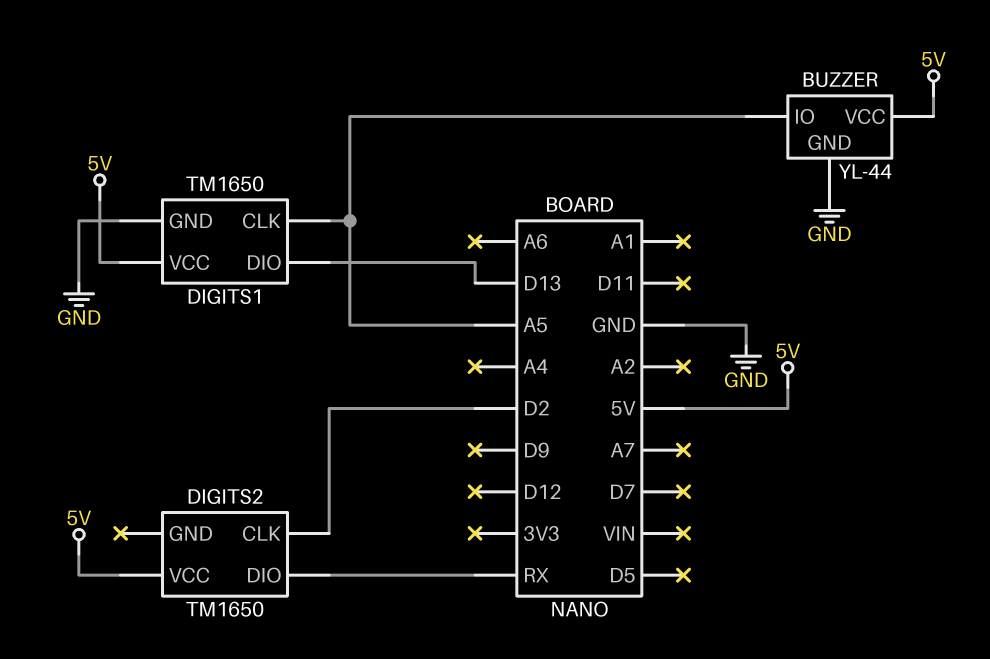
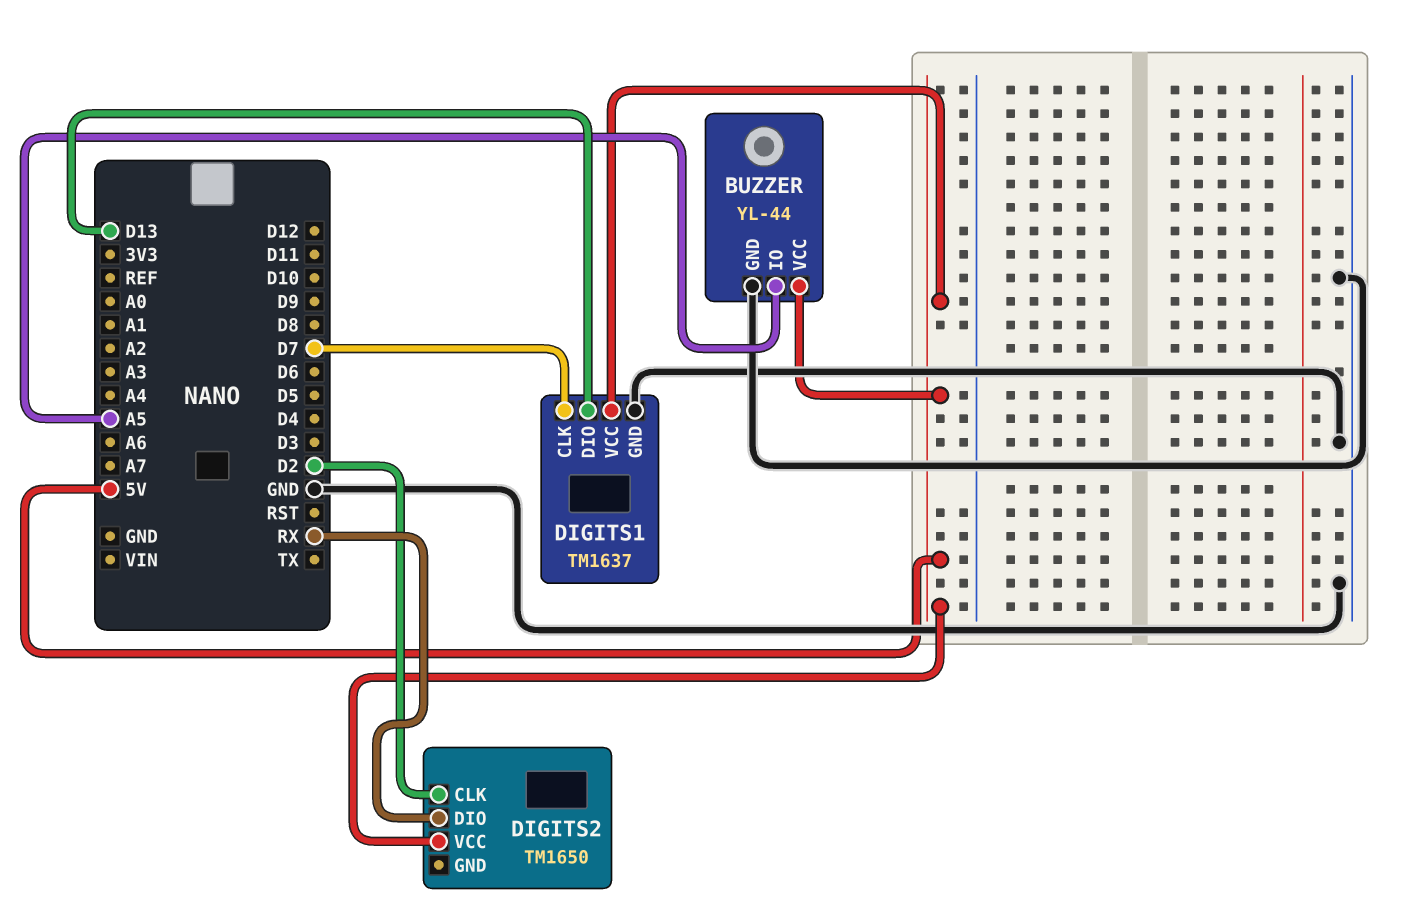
DIGITS1: TM1650 -> TM1637
DIGITS1 pin CLK: A5 -> D7

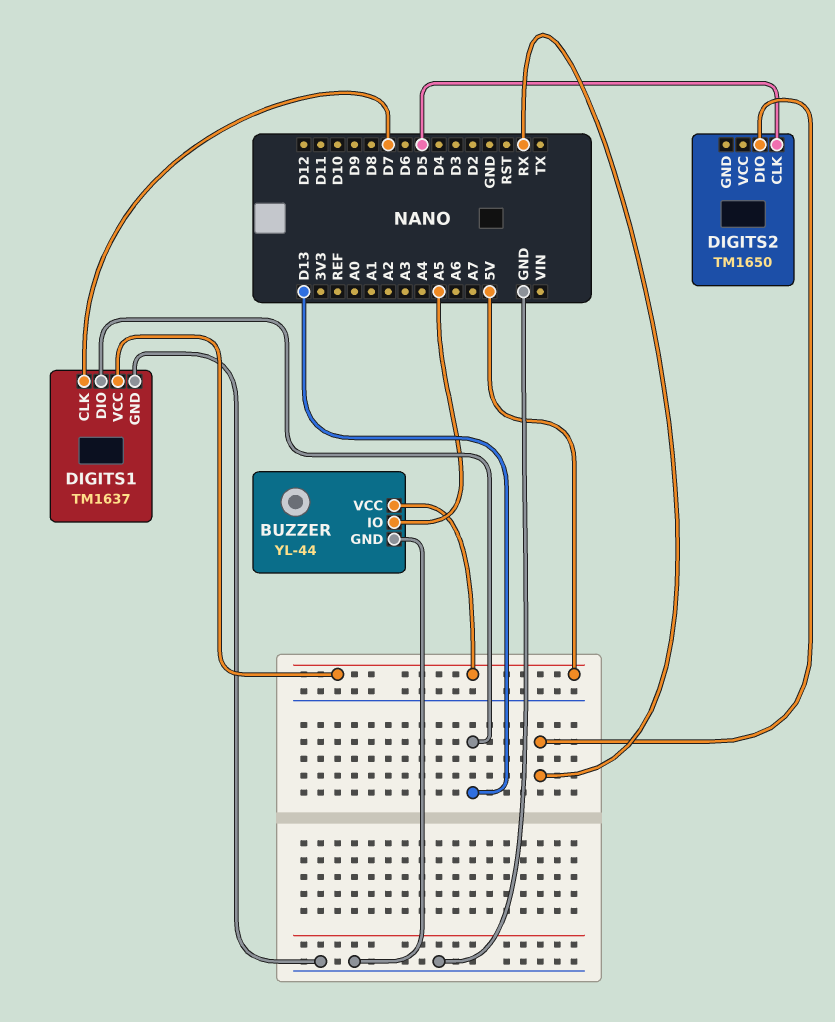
DIGITS2 pin CLK: D2 -> D5
DIGITS2 pin VCC: 5V -> none

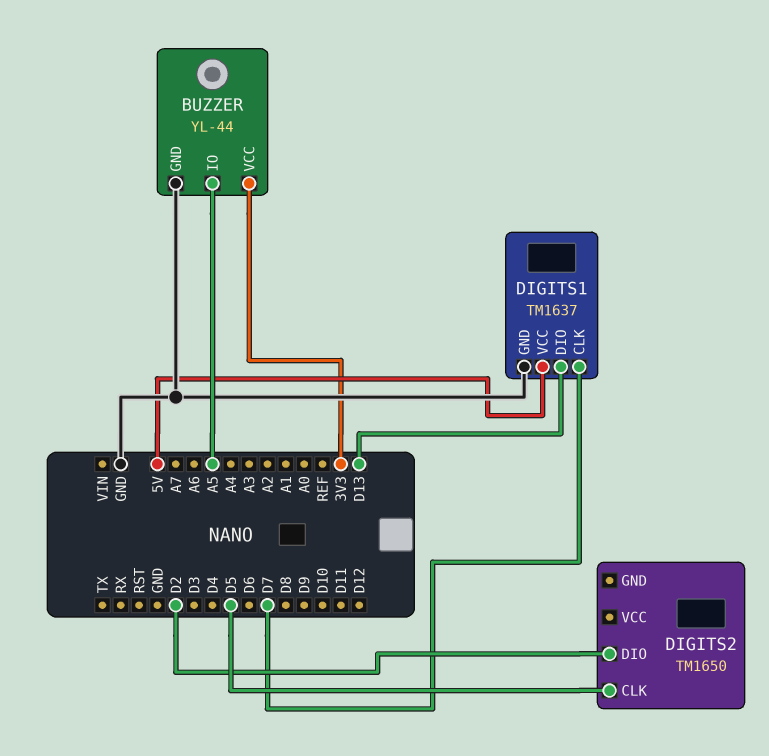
BUZZER pin VCC: 5V -> 3V3
DIGITS2 pin DIO: RX -> D2

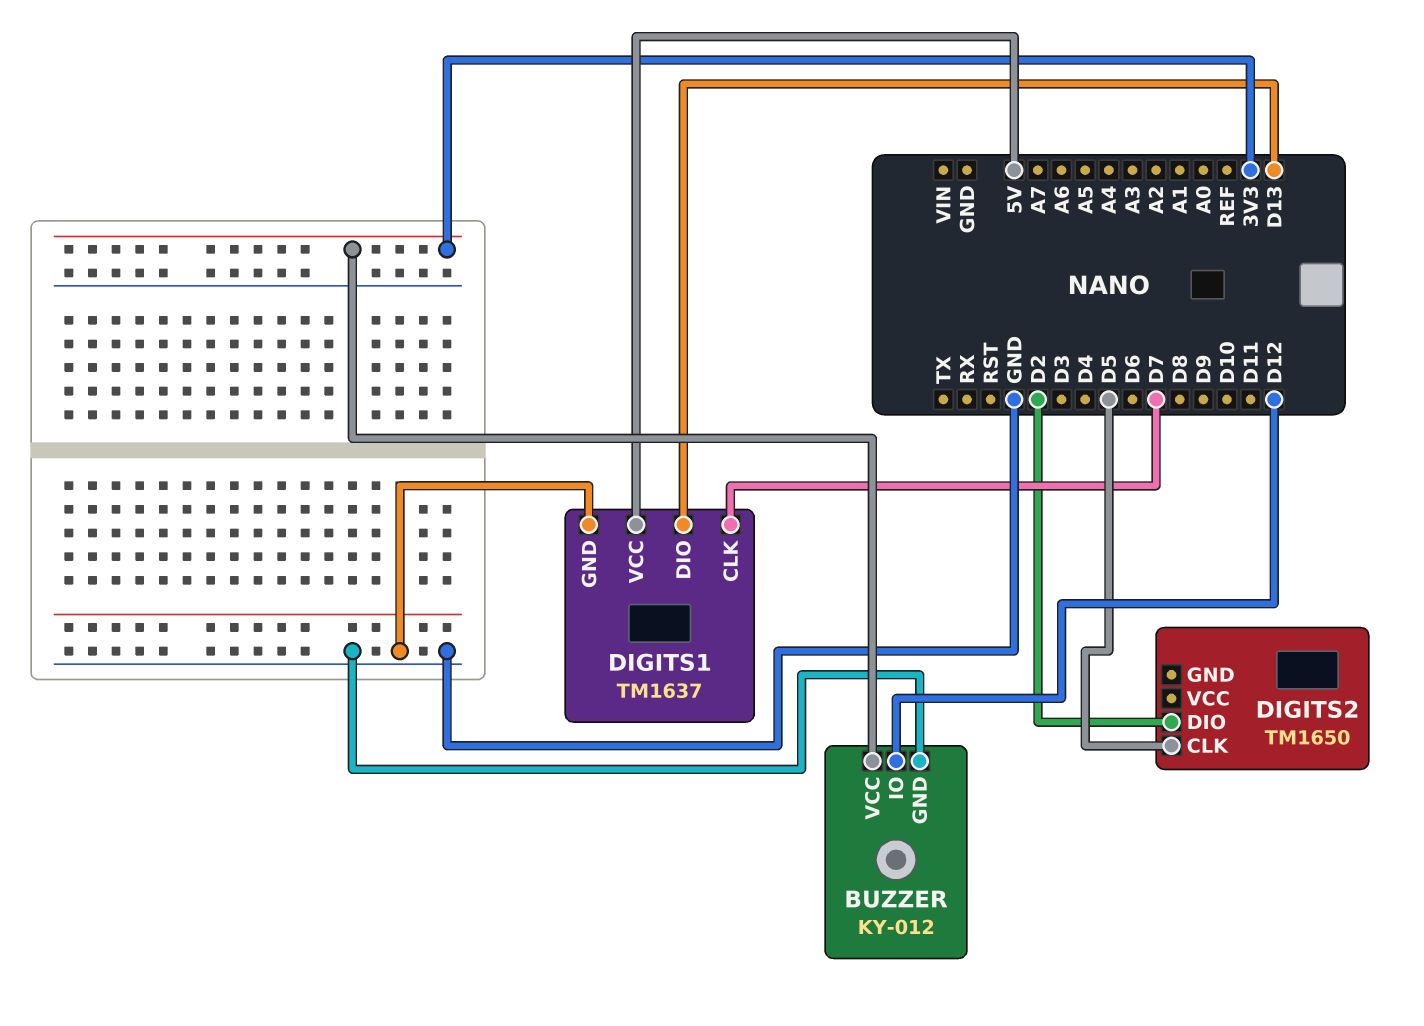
BUZZER: YL-44 -> KY-012
BUZZER pin IO: A5 -> D12

